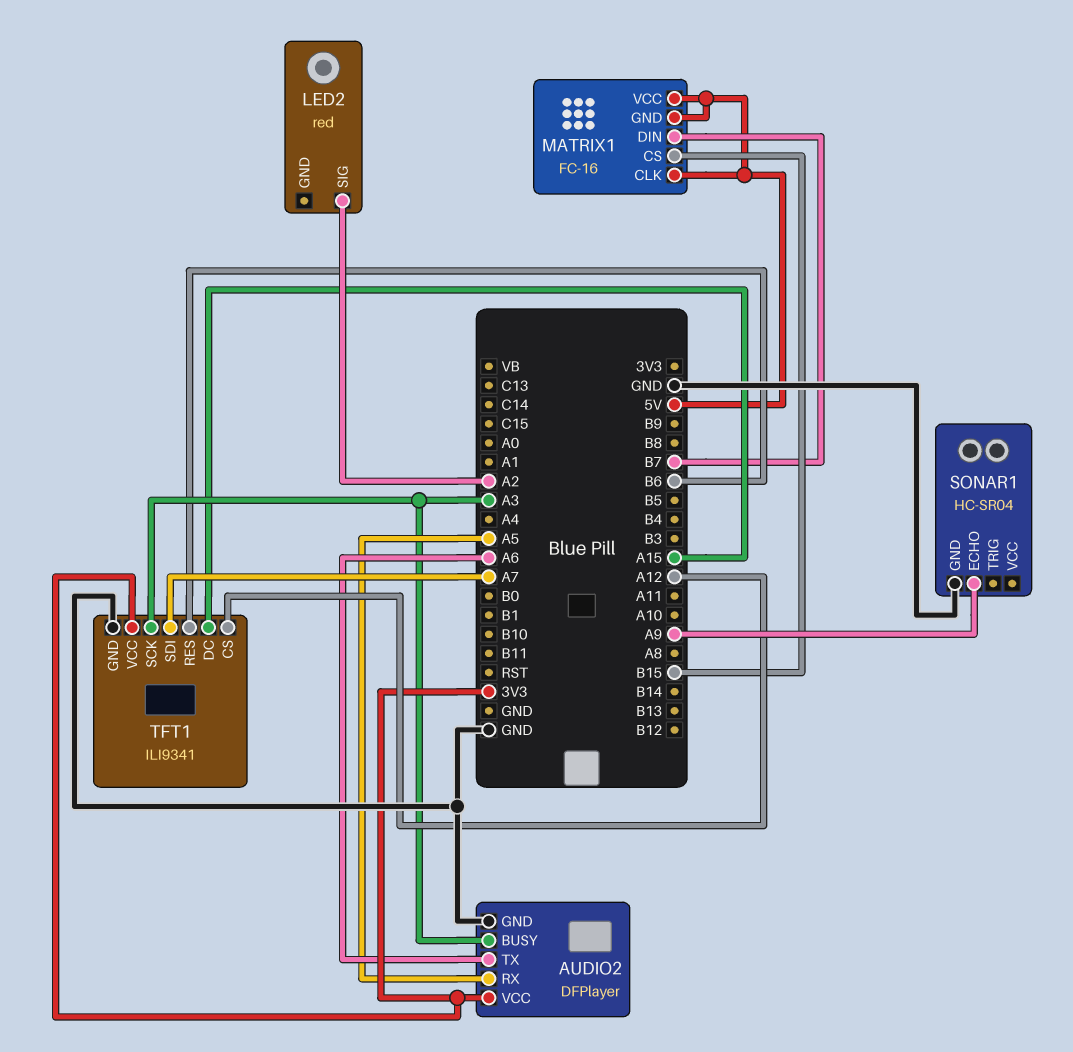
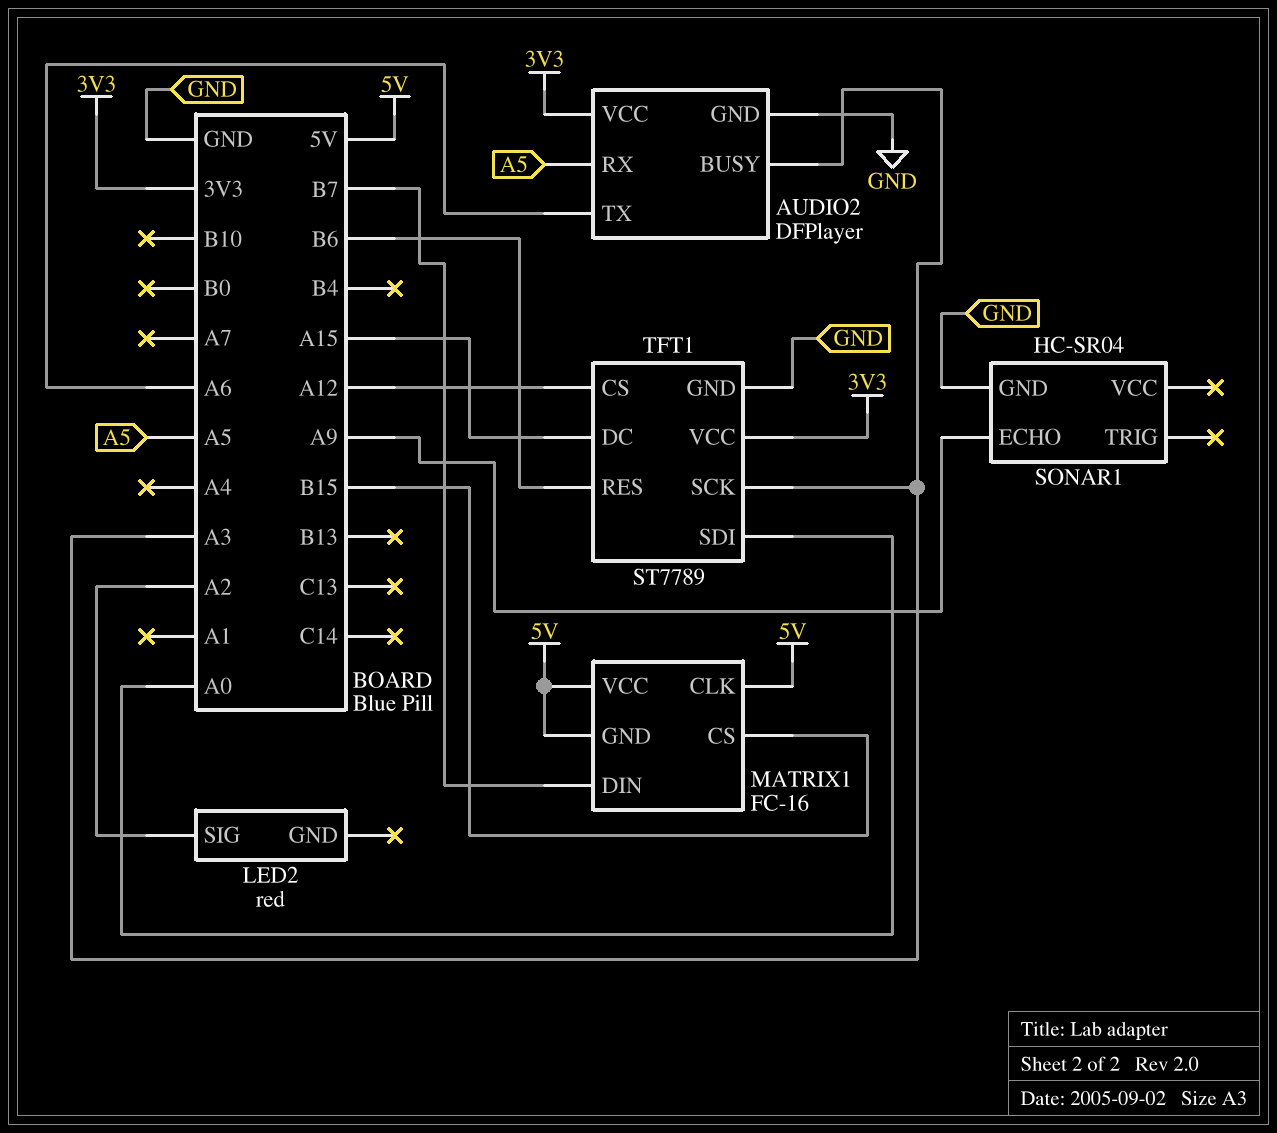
TFT1: ILI9341 -> ST7789
TFT1 pin SDI: A7 -> A0

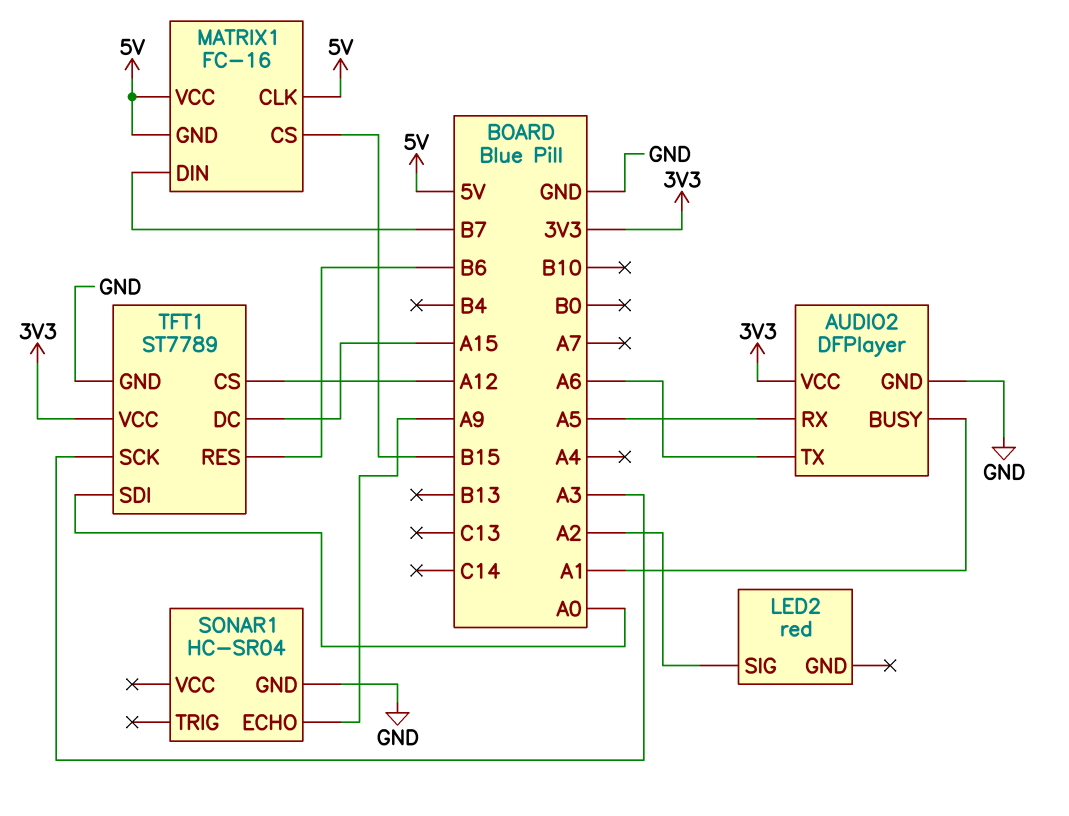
AUDIO2 pin BUSY: A3 -> A1

